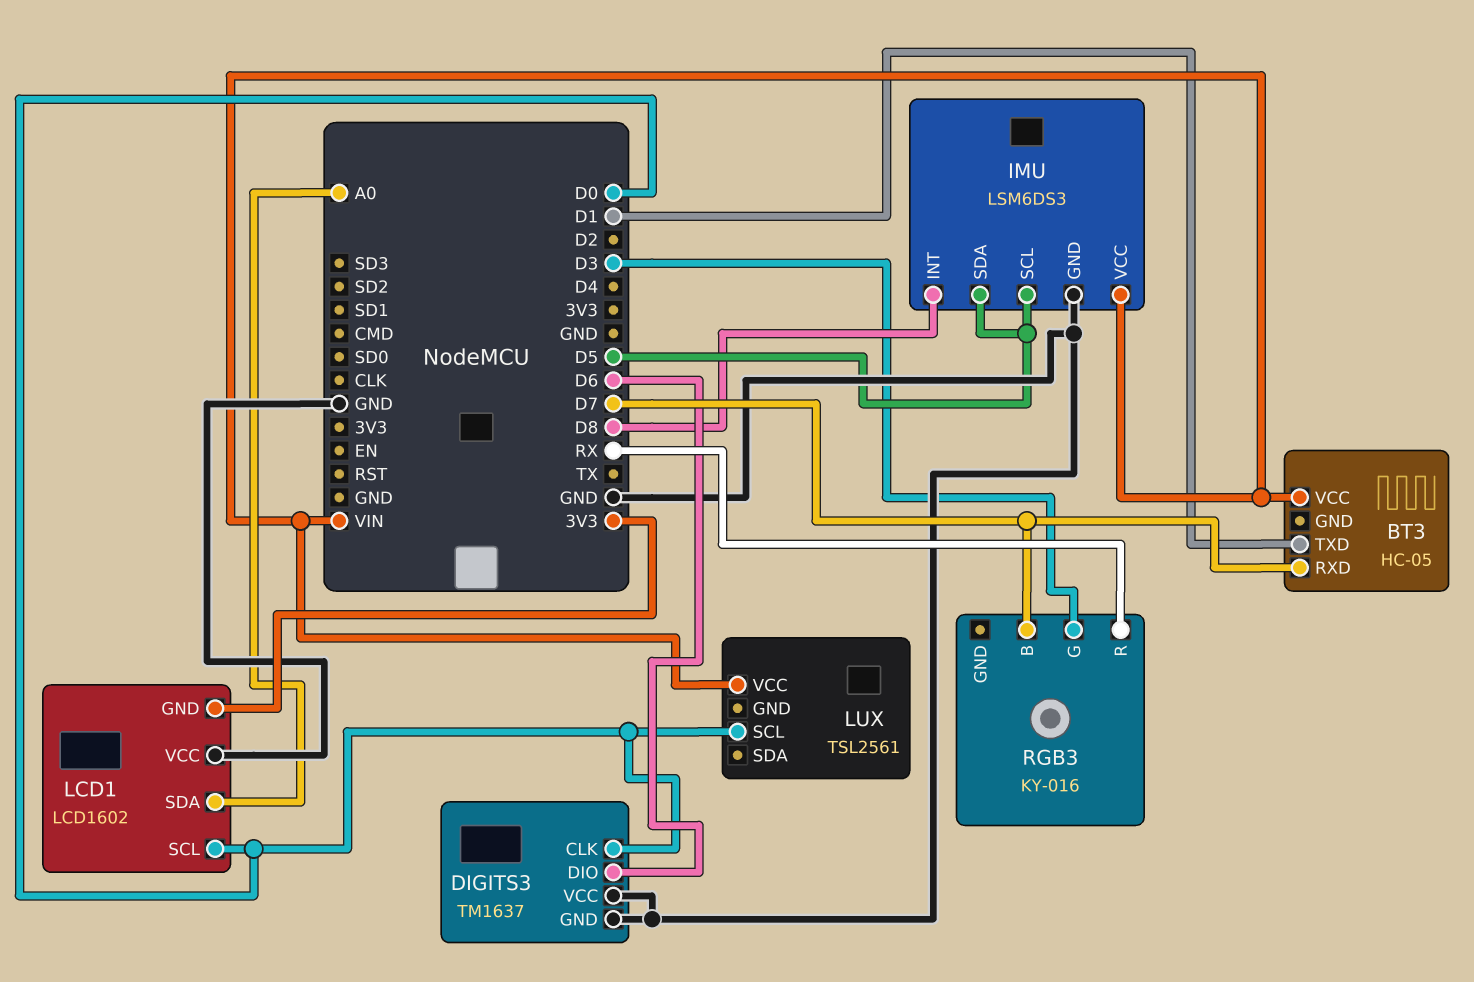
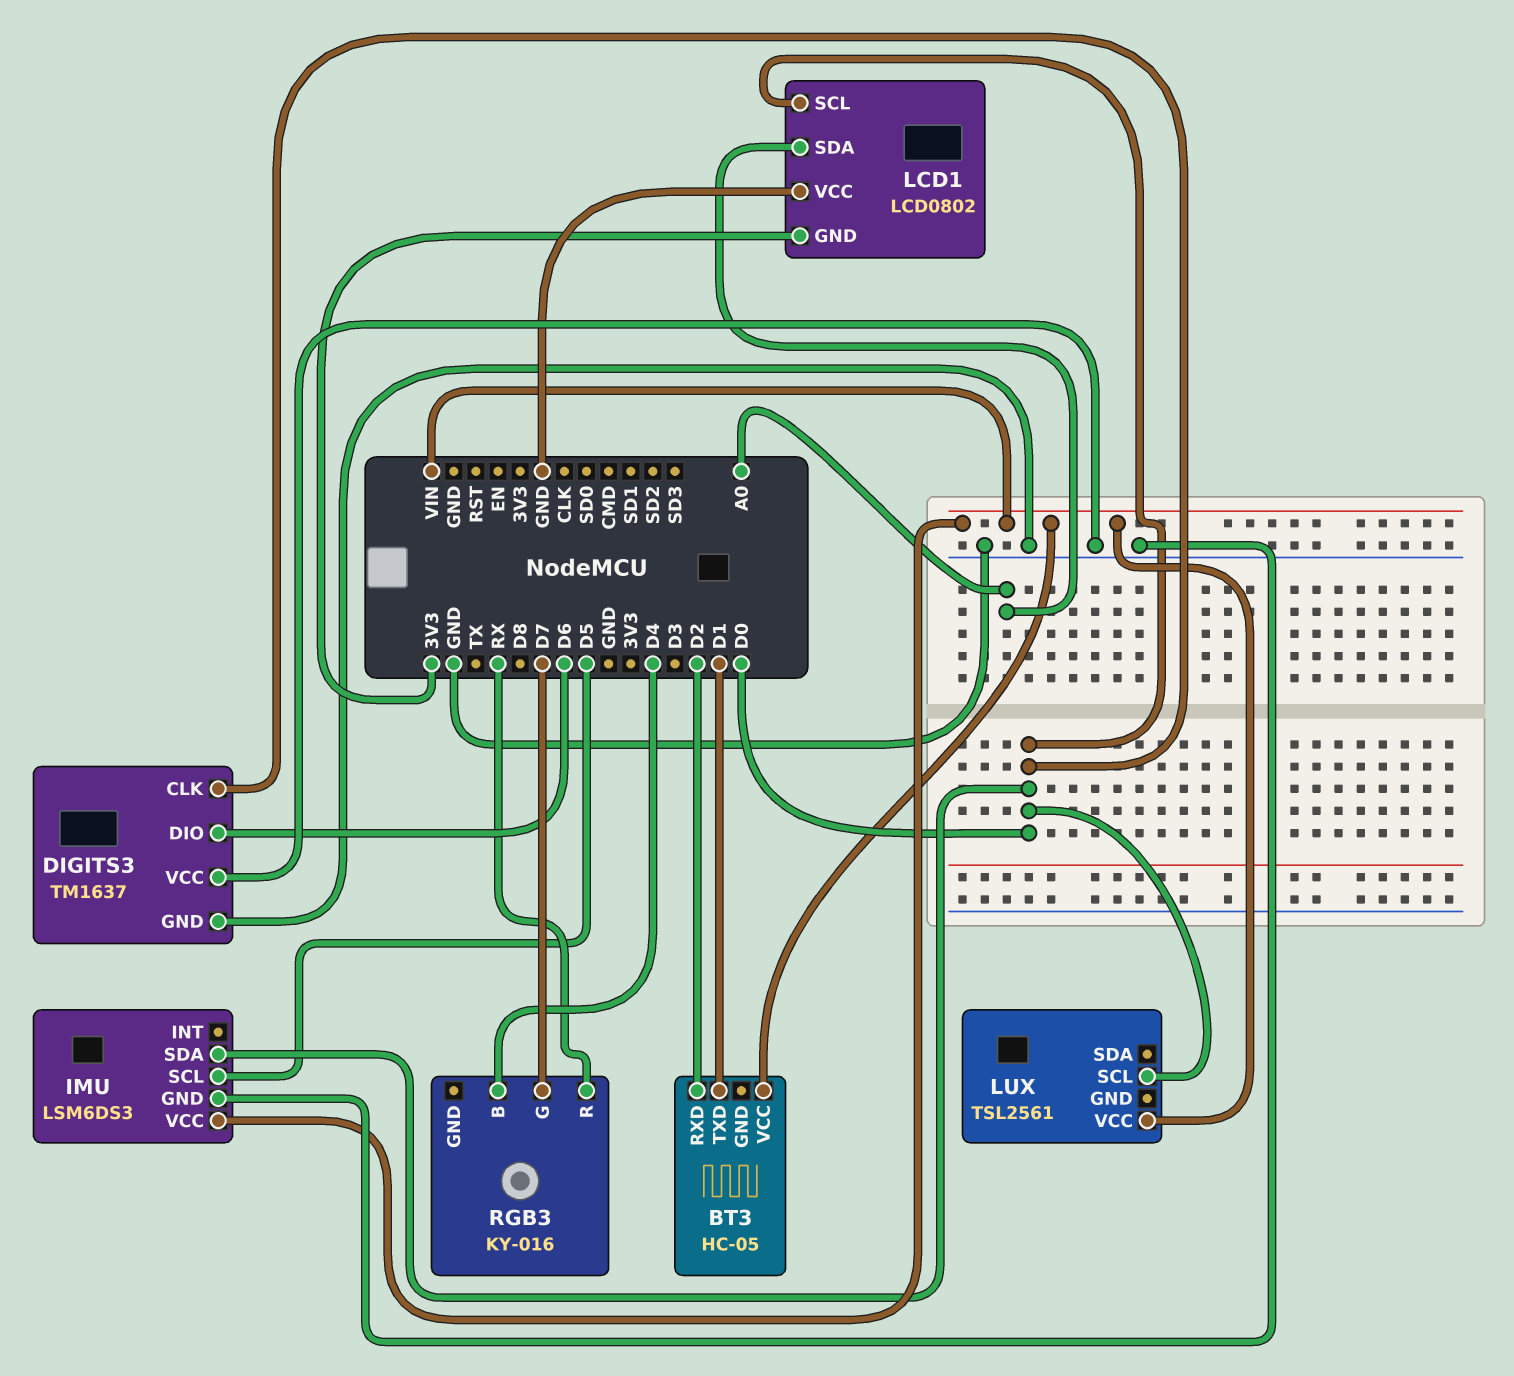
BT3 pin RXD: D7 -> D2
IMU pin INT: D8 -> none
IMU pin SDA: D5 -> D0
LCD1: LCD1602 -> LCD0802
RGB3 pin B: D7 -> D4
RGB3 pin G: D3 -> D7

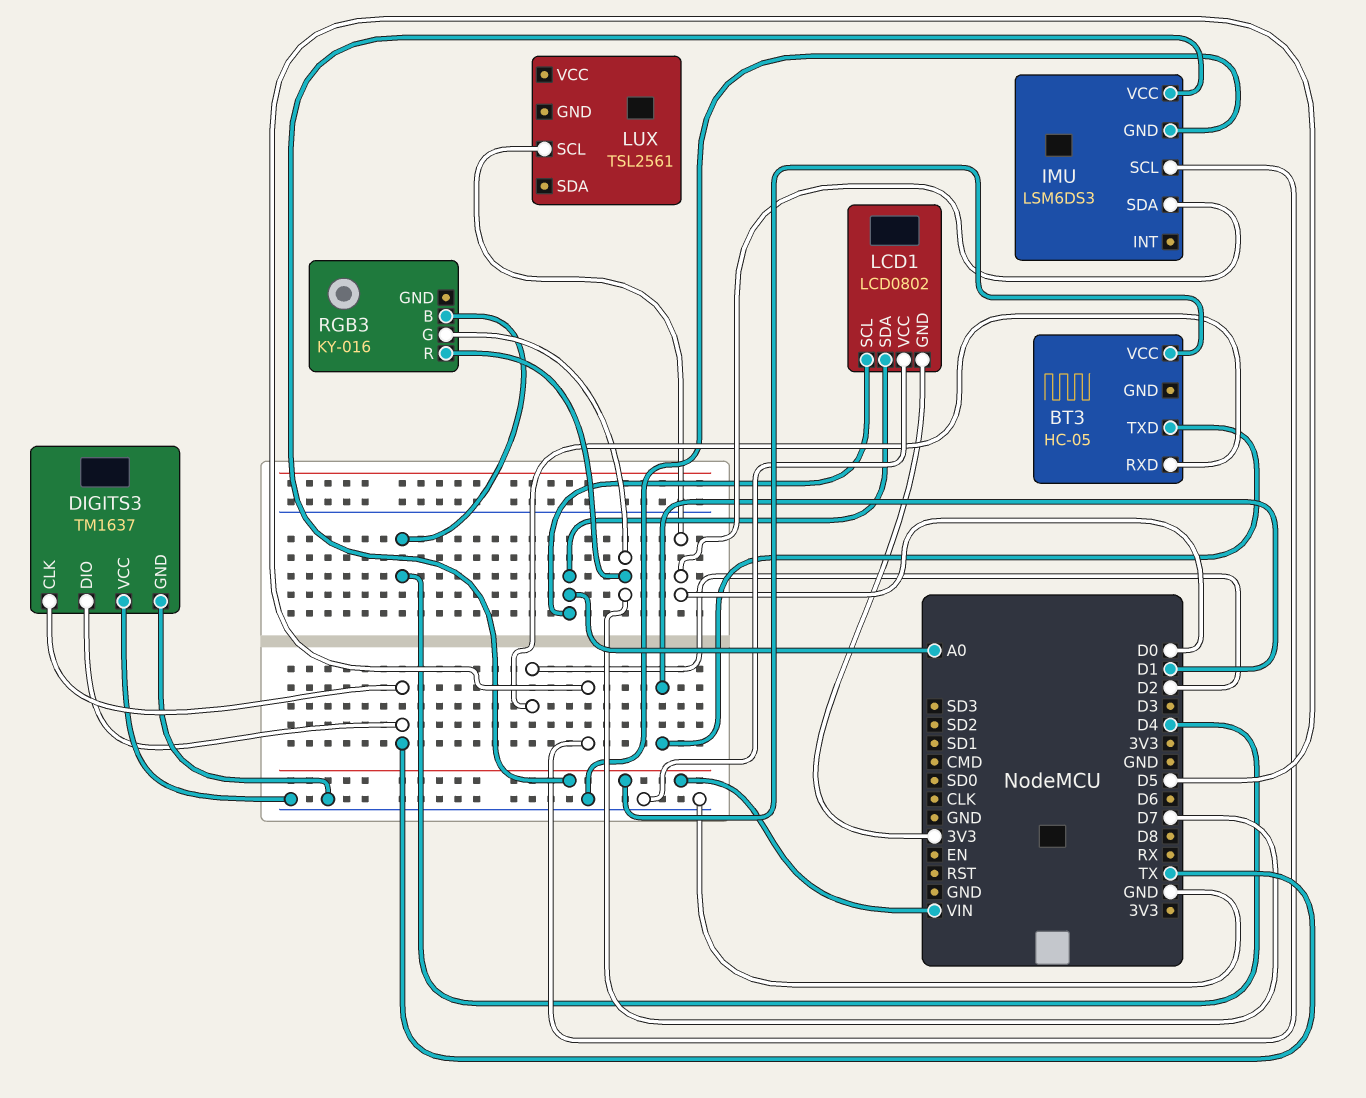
DIGITS3 pin CLK: D0 -> TX
DIGITS3 pin DIO: D6 -> TX
LCD1 pin SCL: D0 -> A0
LUX pin VCC: VIN -> none
RGB3 pin R: RX -> D7

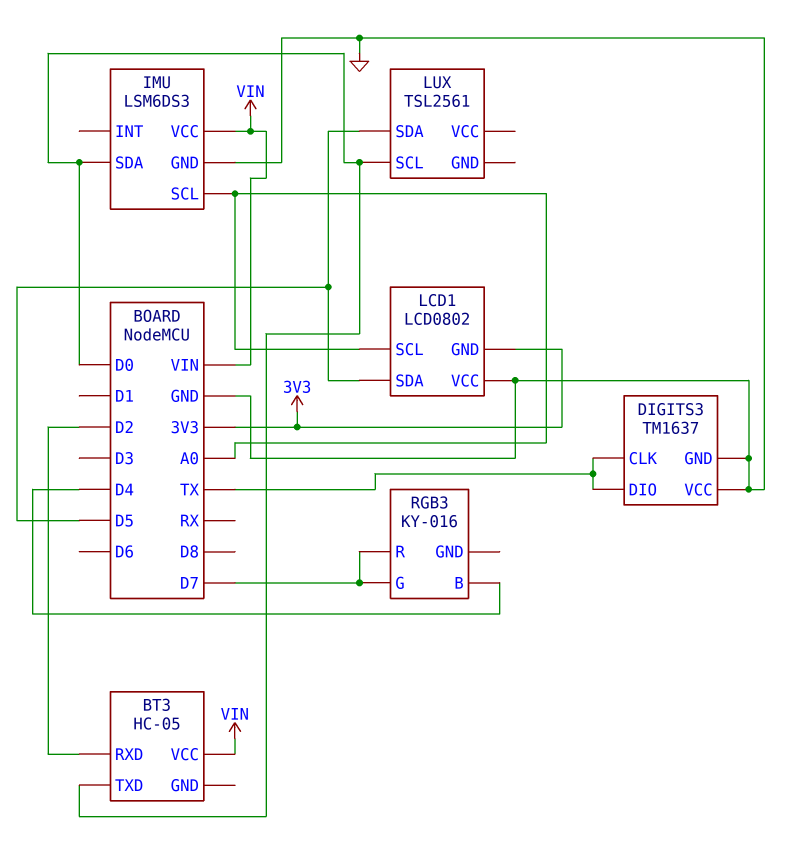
BT3 pin TXD: D1 -> D0
IMU pin SCL: D5 -> A0
LCD1 pin SDA: A0 -> D5
LUX pin SDA: none -> D5

